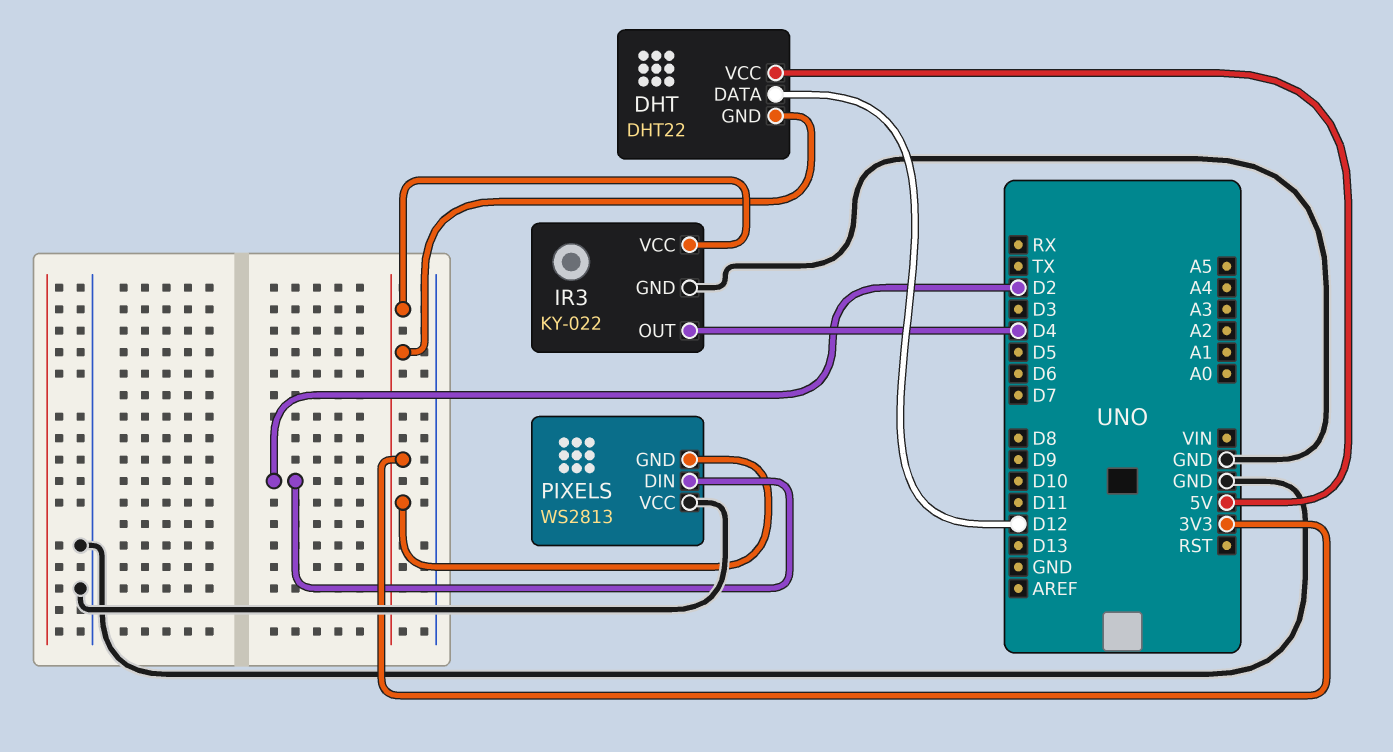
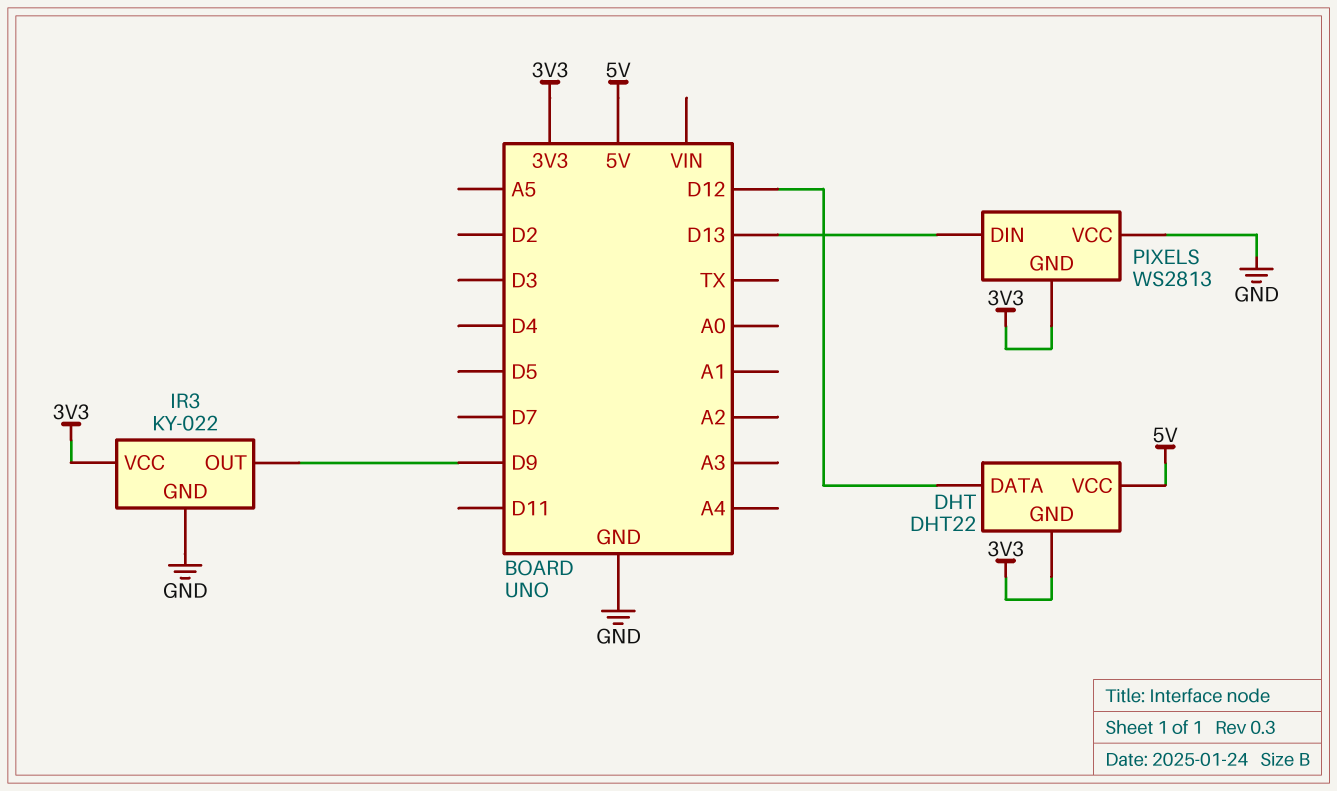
IR3 pin OUT: D4 -> D9
PIXELS pin DIN: D2 -> D13

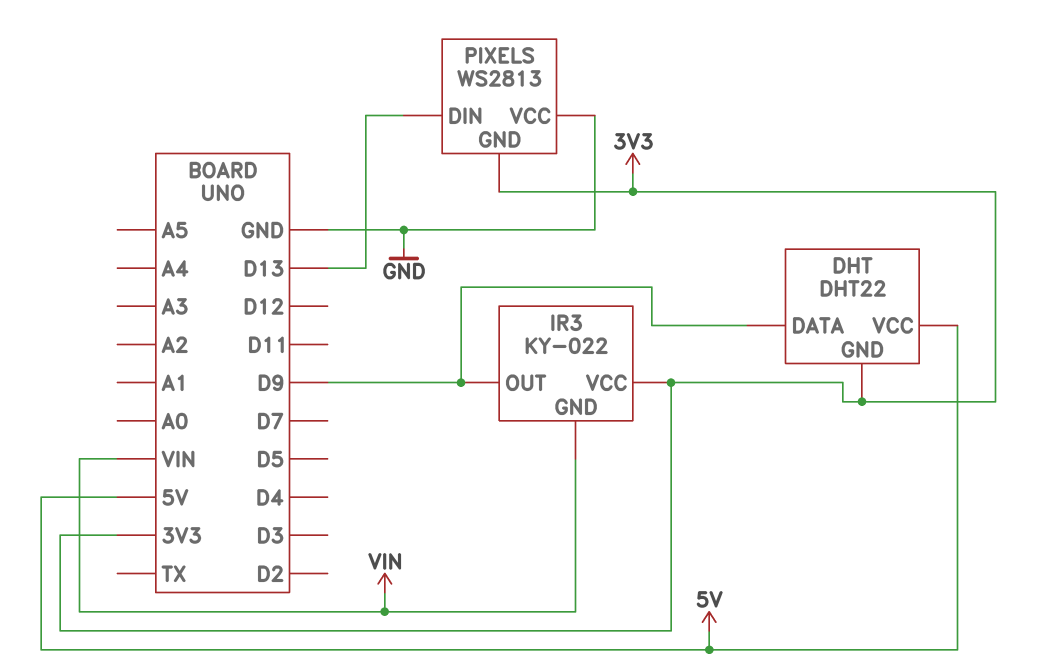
DHT pin DATA: D12 -> D9
IR3 pin GND: GND -> VIN

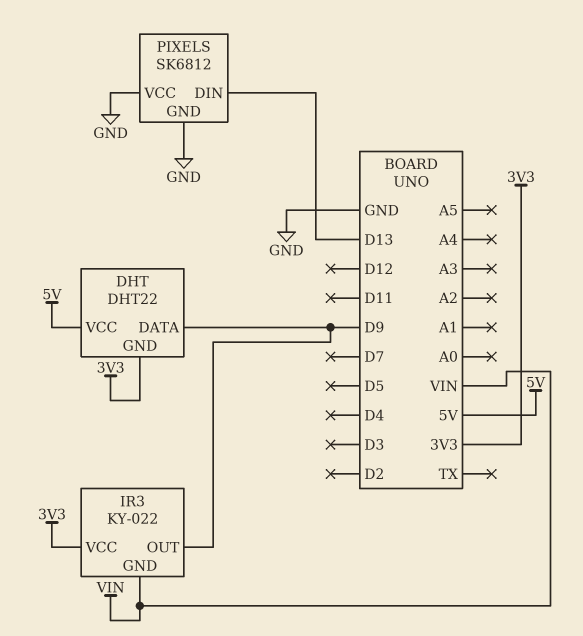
PIXELS: WS2813 -> SK6812
PIXELS pin GND: 3V3 -> GND

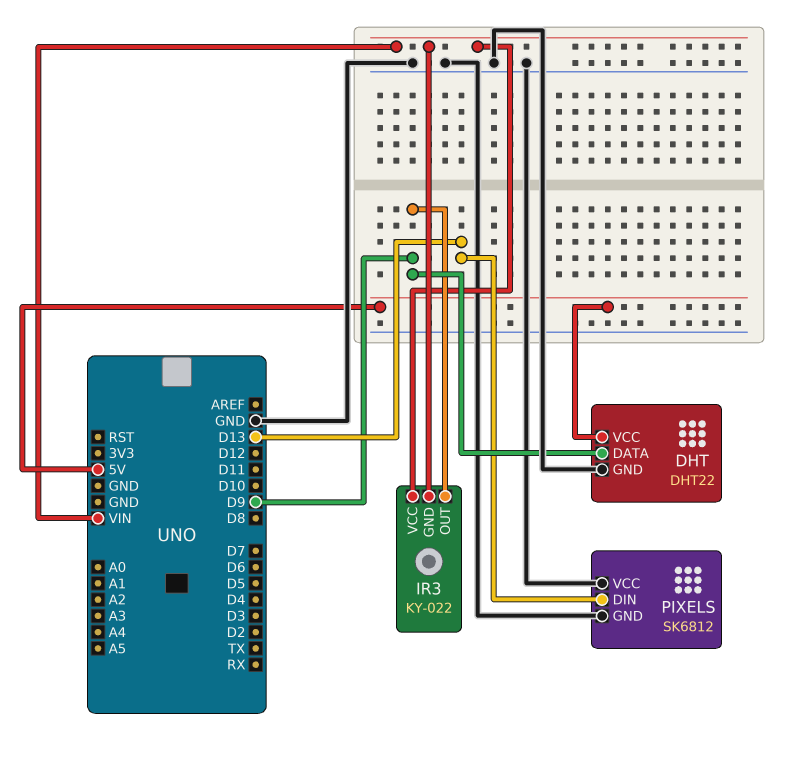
DHT pin GND: 3V3 -> GND
IR3 pin VCC: 3V3 -> VIN

